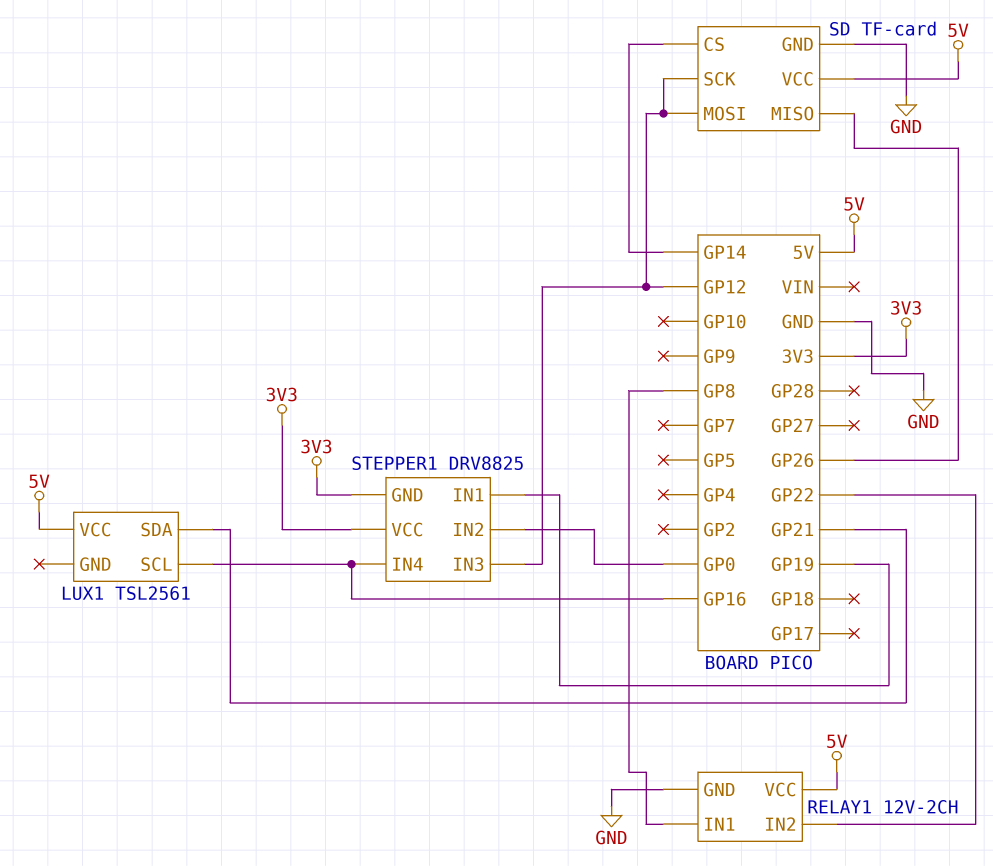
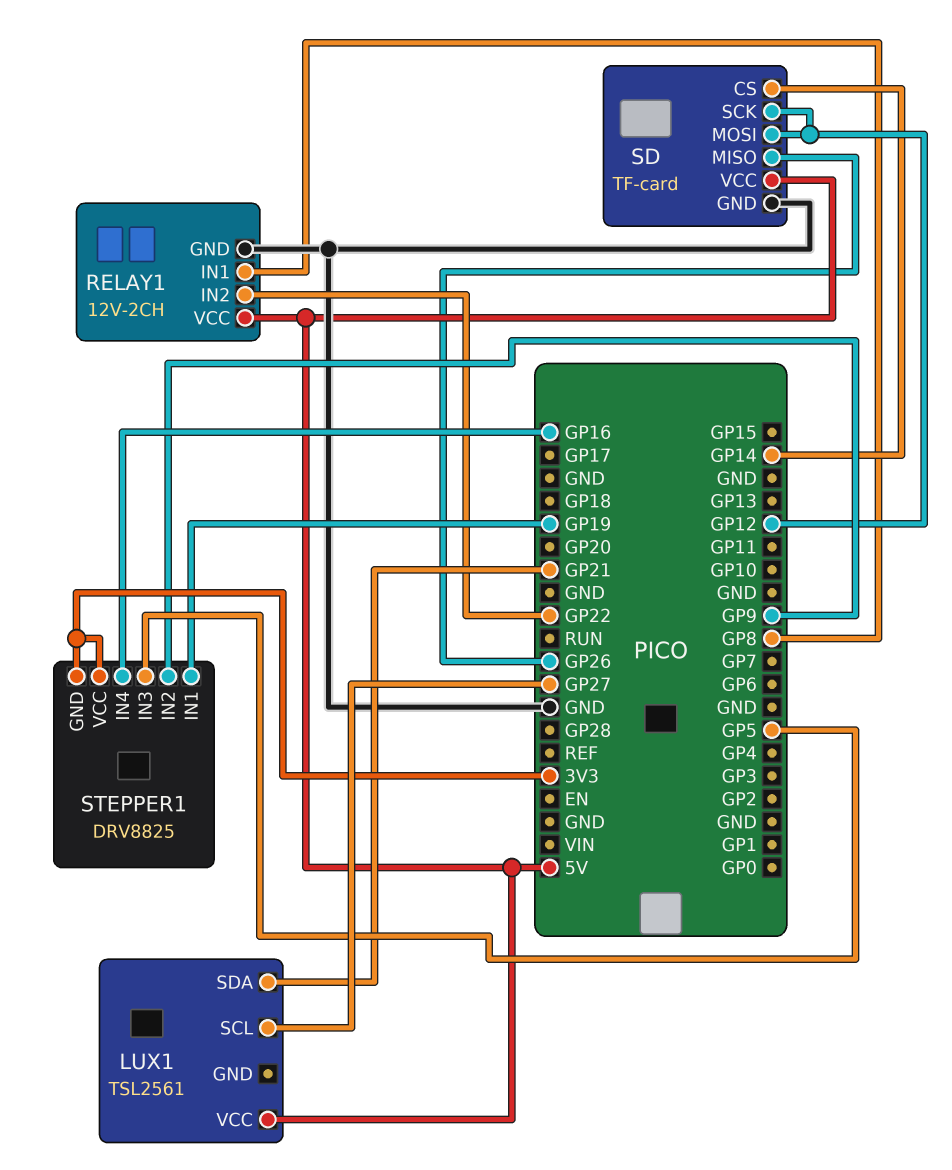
LUX1 pin SCL: GP16 -> GP27
STEPPER1 pin IN2: GP0 -> GP9
STEPPER1 pin IN3: GP12 -> GP5

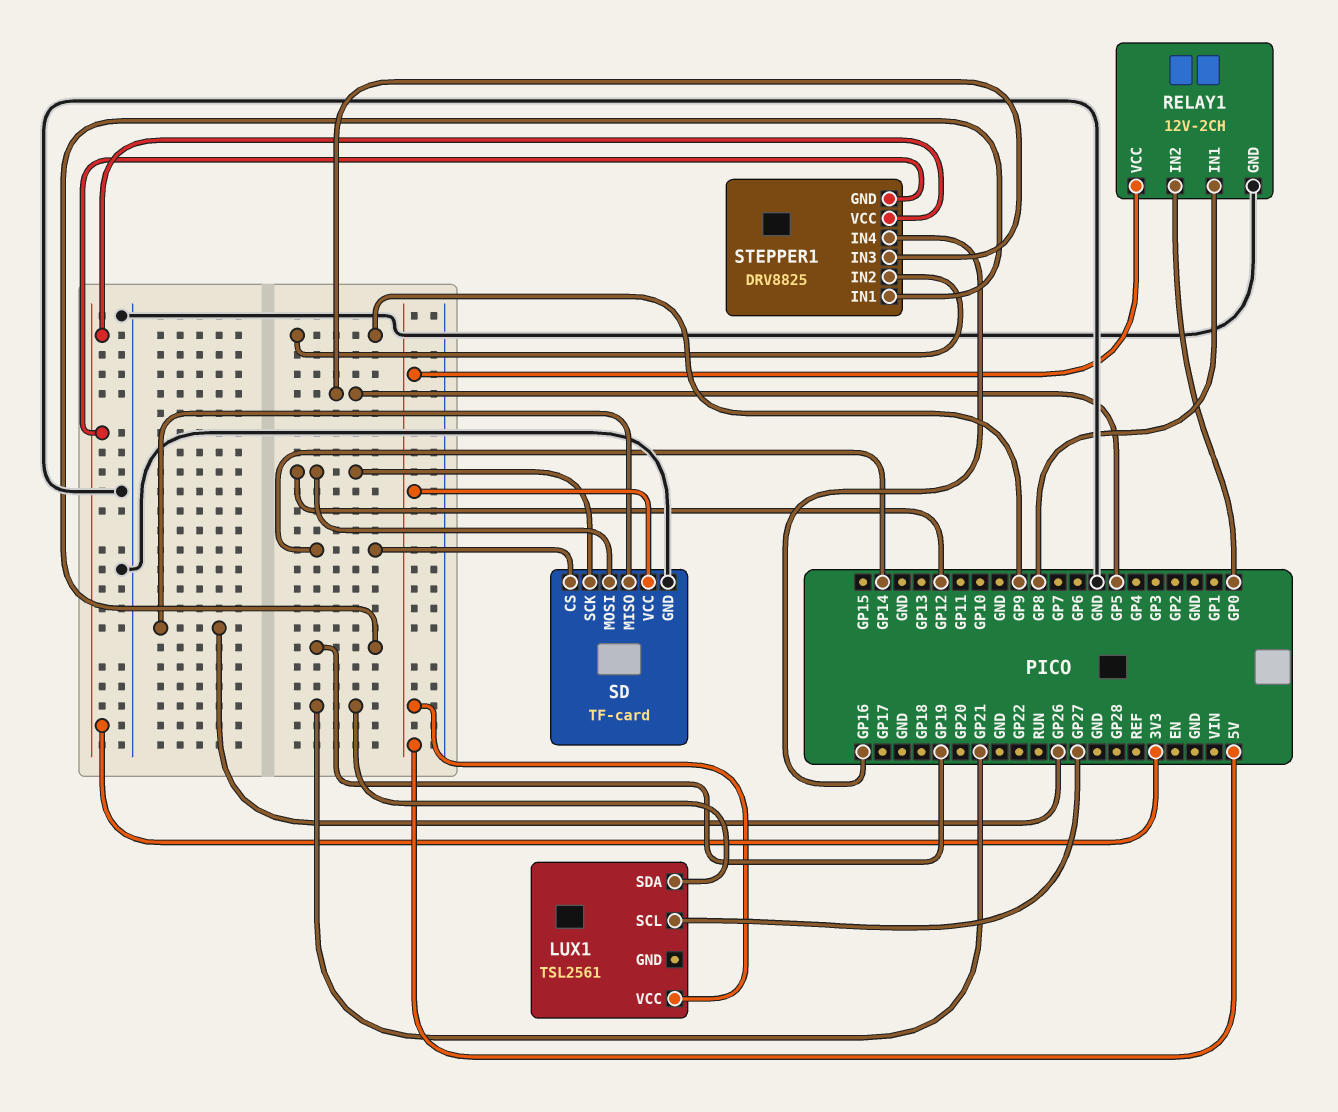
RELAY1 pin IN2: GP22 -> GP0

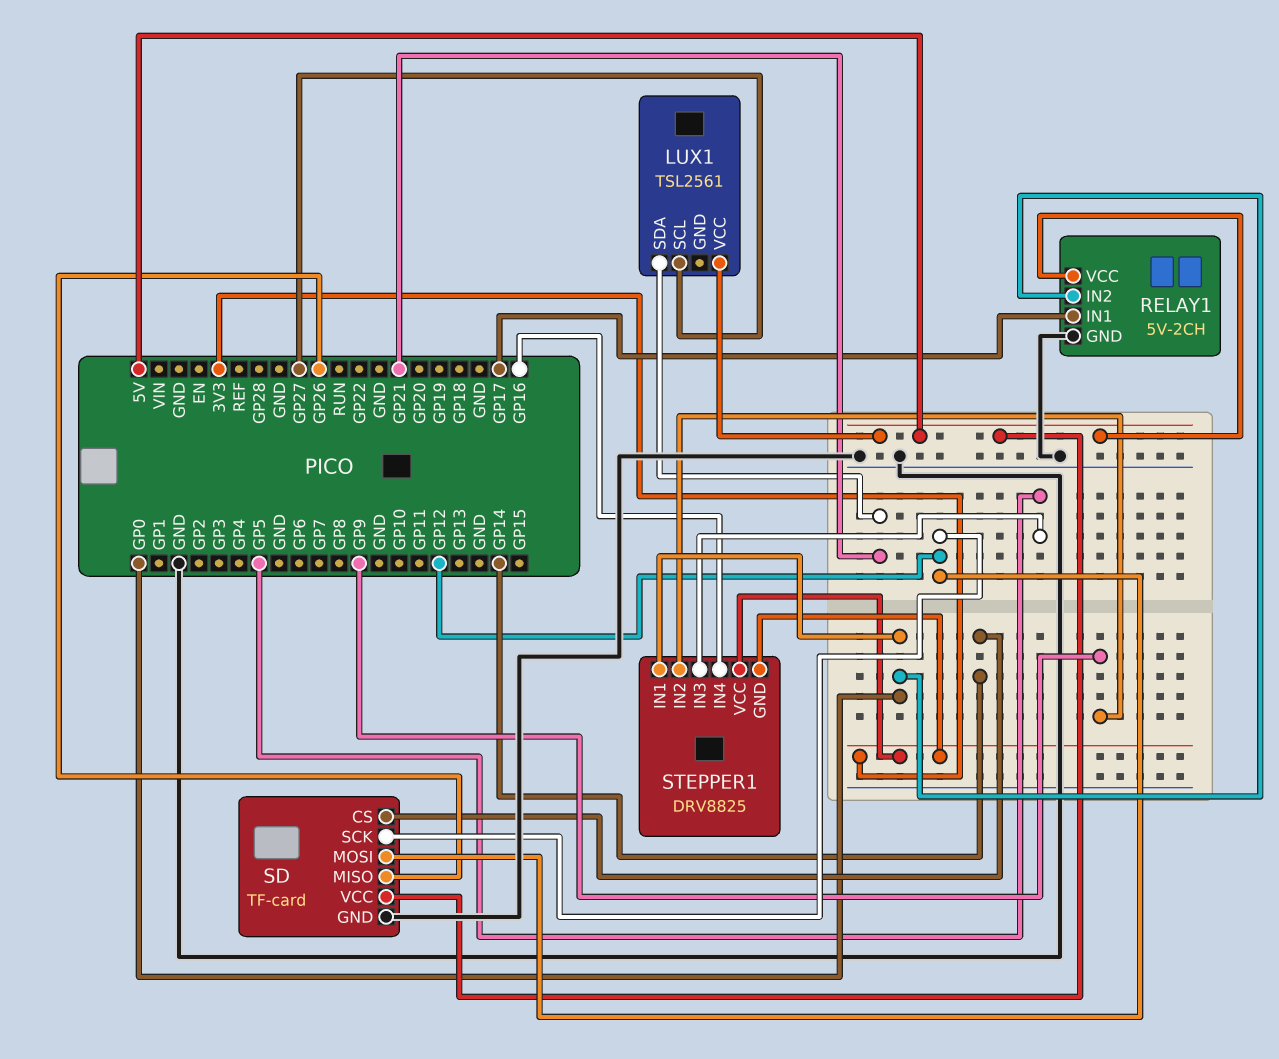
RELAY1: 12V-2CH -> 5V-2CH
RELAY1 pin IN1: GP8 -> GP17
STEPPER1 pin IN1: GP19 -> GP0

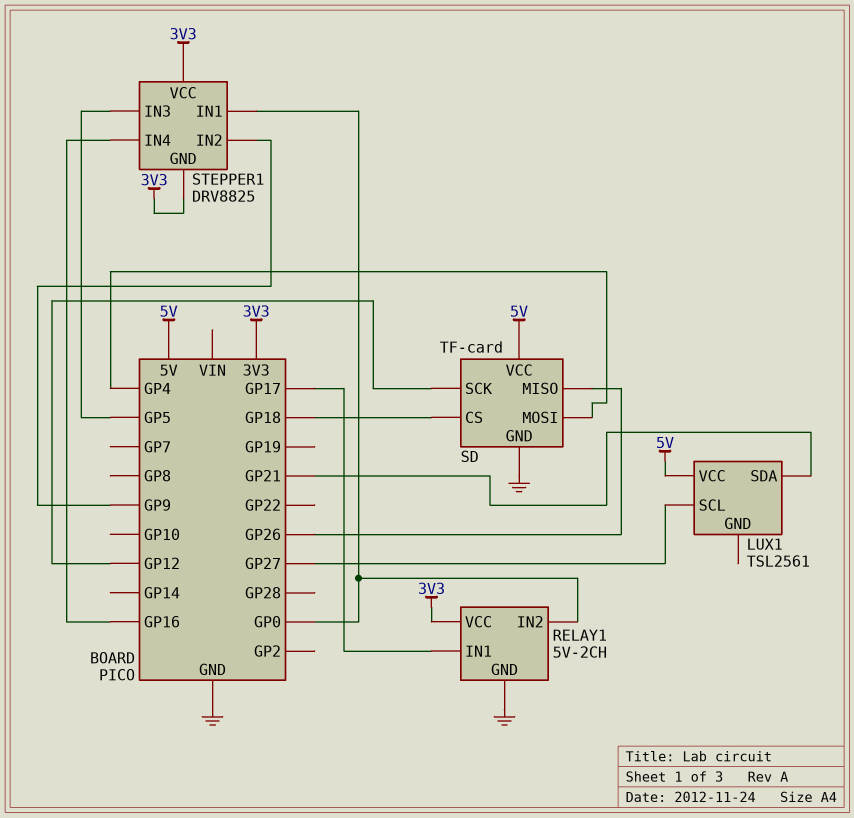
RELAY1 pin VCC: 5V -> 3V3
SD pin CS: GP14 -> GP18
SD pin MOSI: GP12 -> GP4

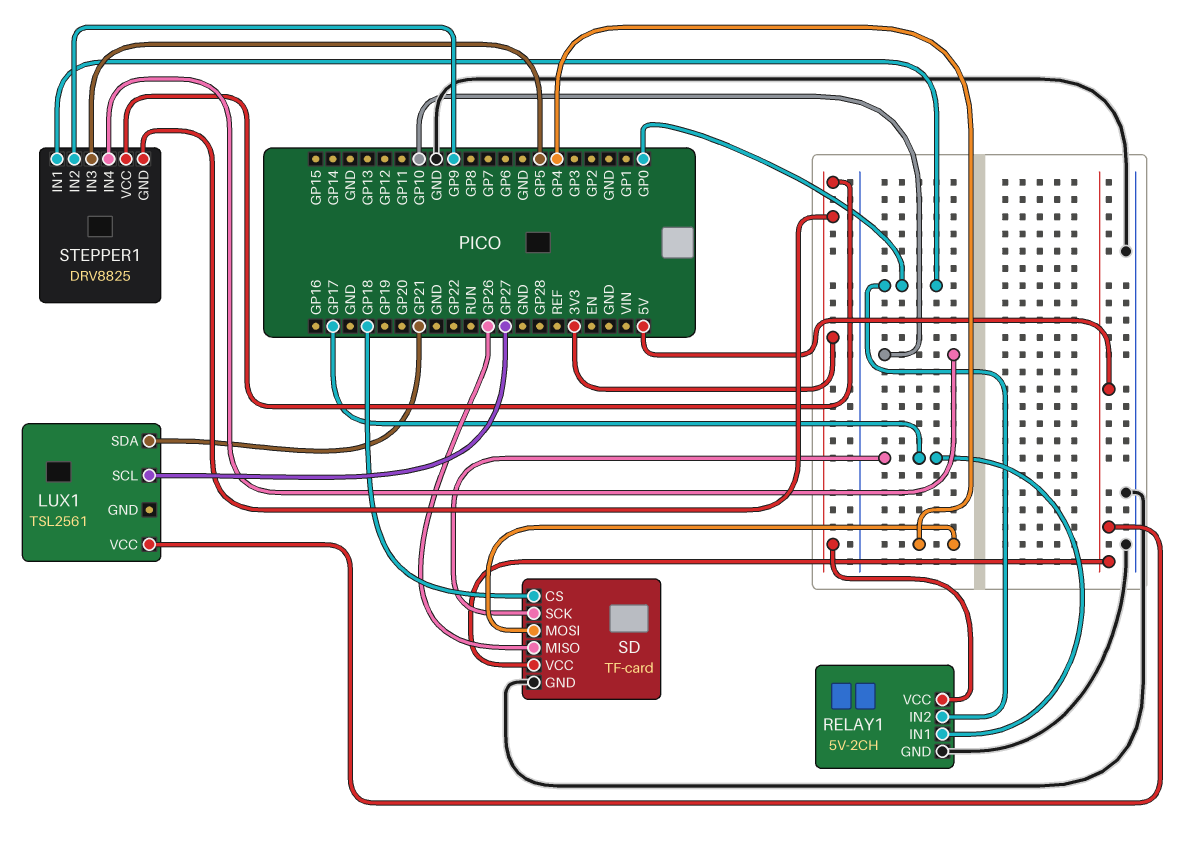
SD pin SCK: GP12 -> GP17
STEPPER1 pin IN4: GP16 -> GP10

